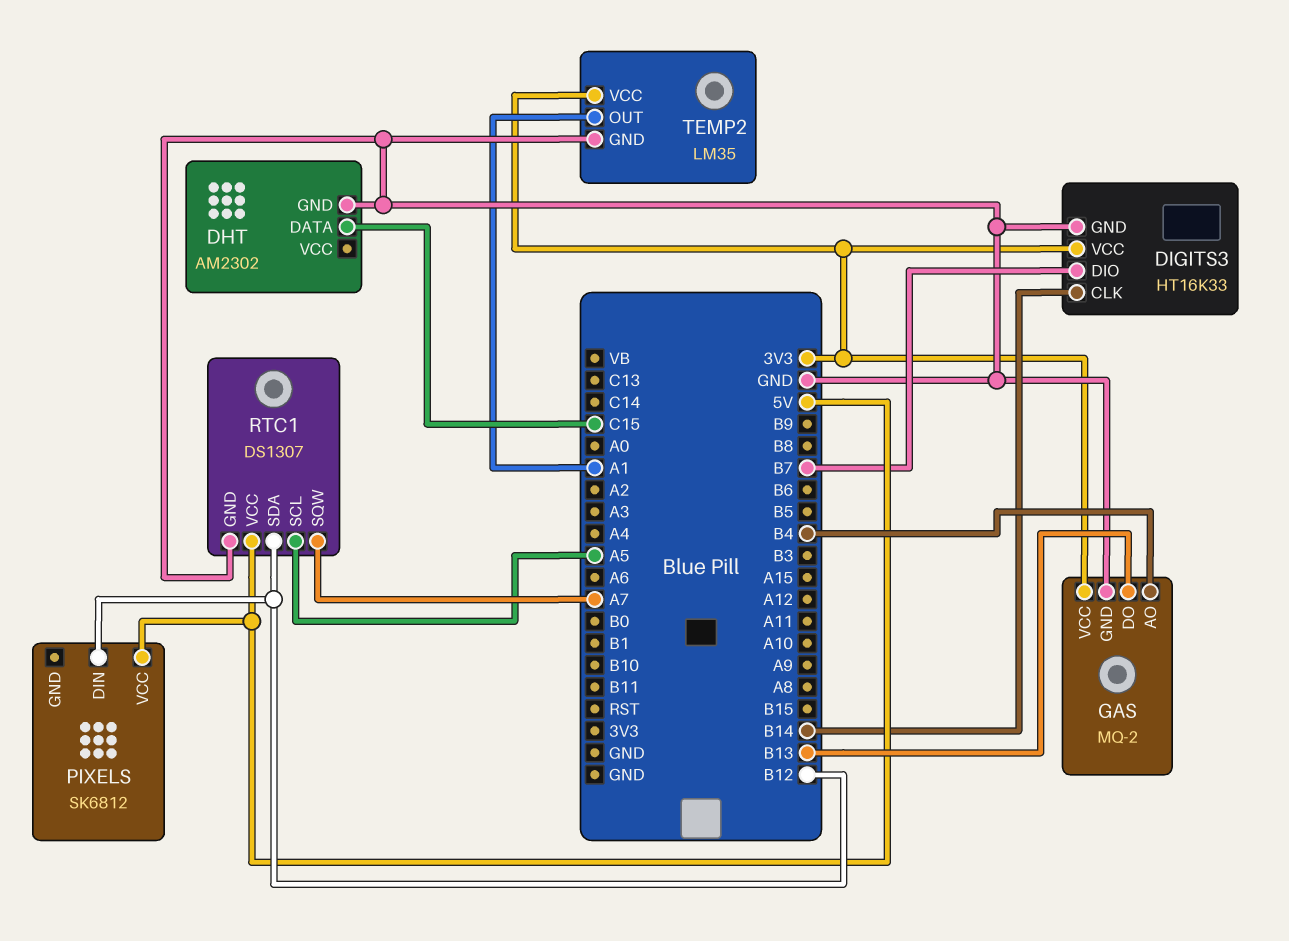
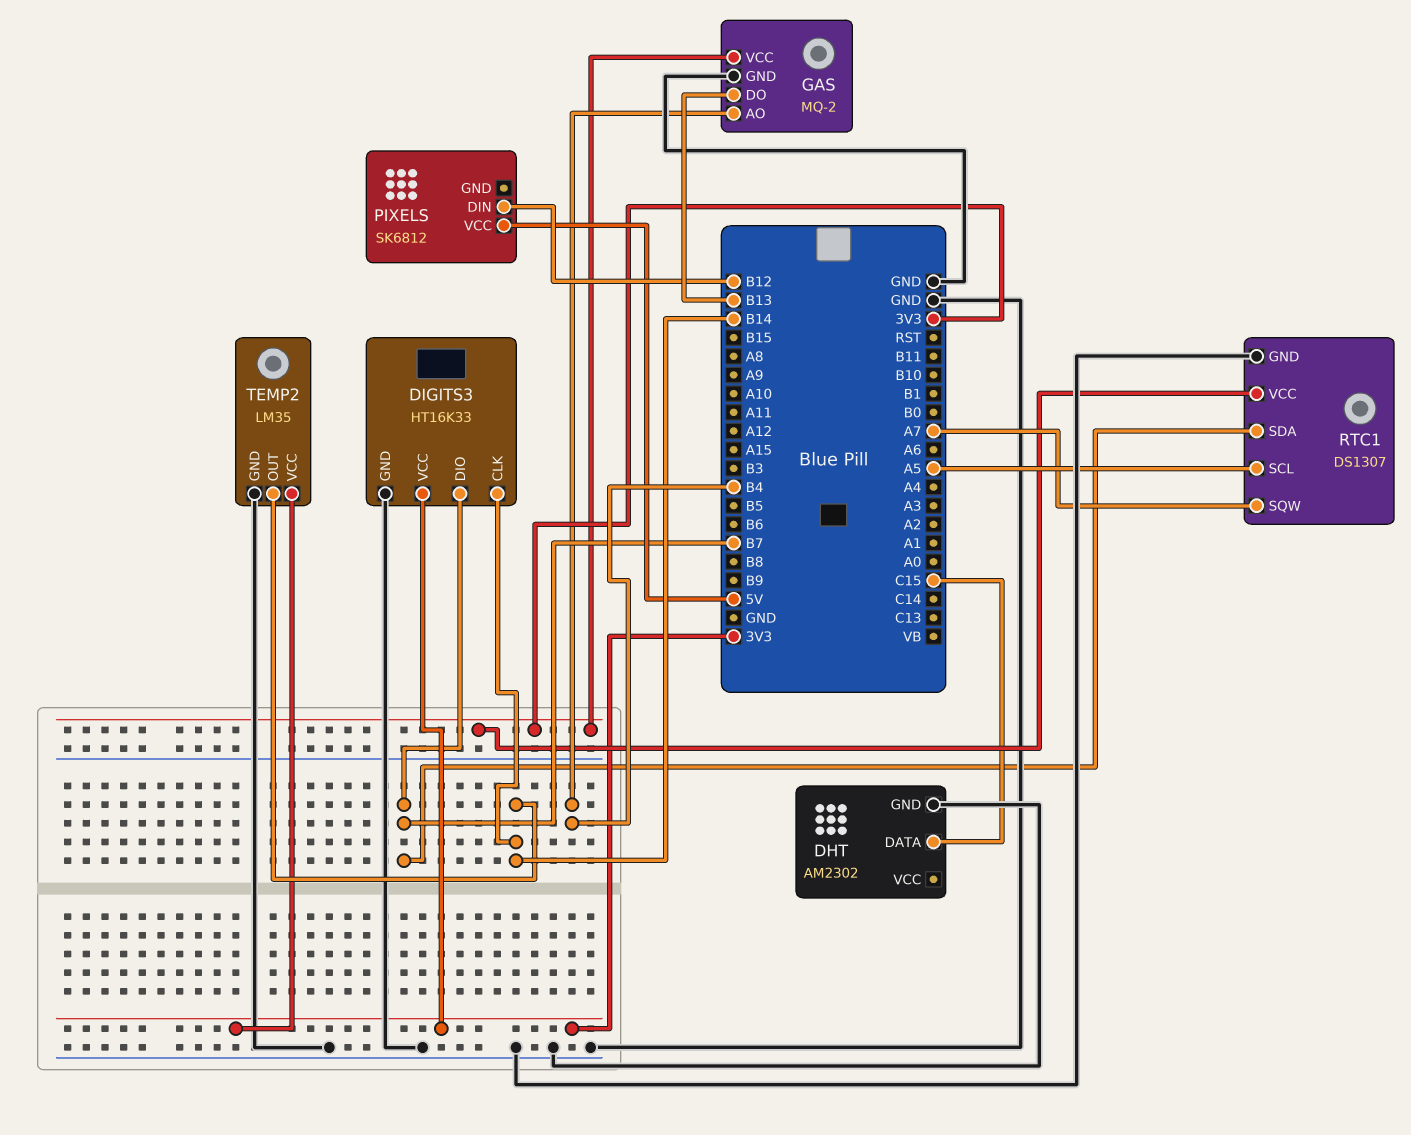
RTC1 pin SDA: B12 -> B7
RTC1 pin VCC: 5V -> 3V3
TEMP2 pin OUT: A1 -> B14

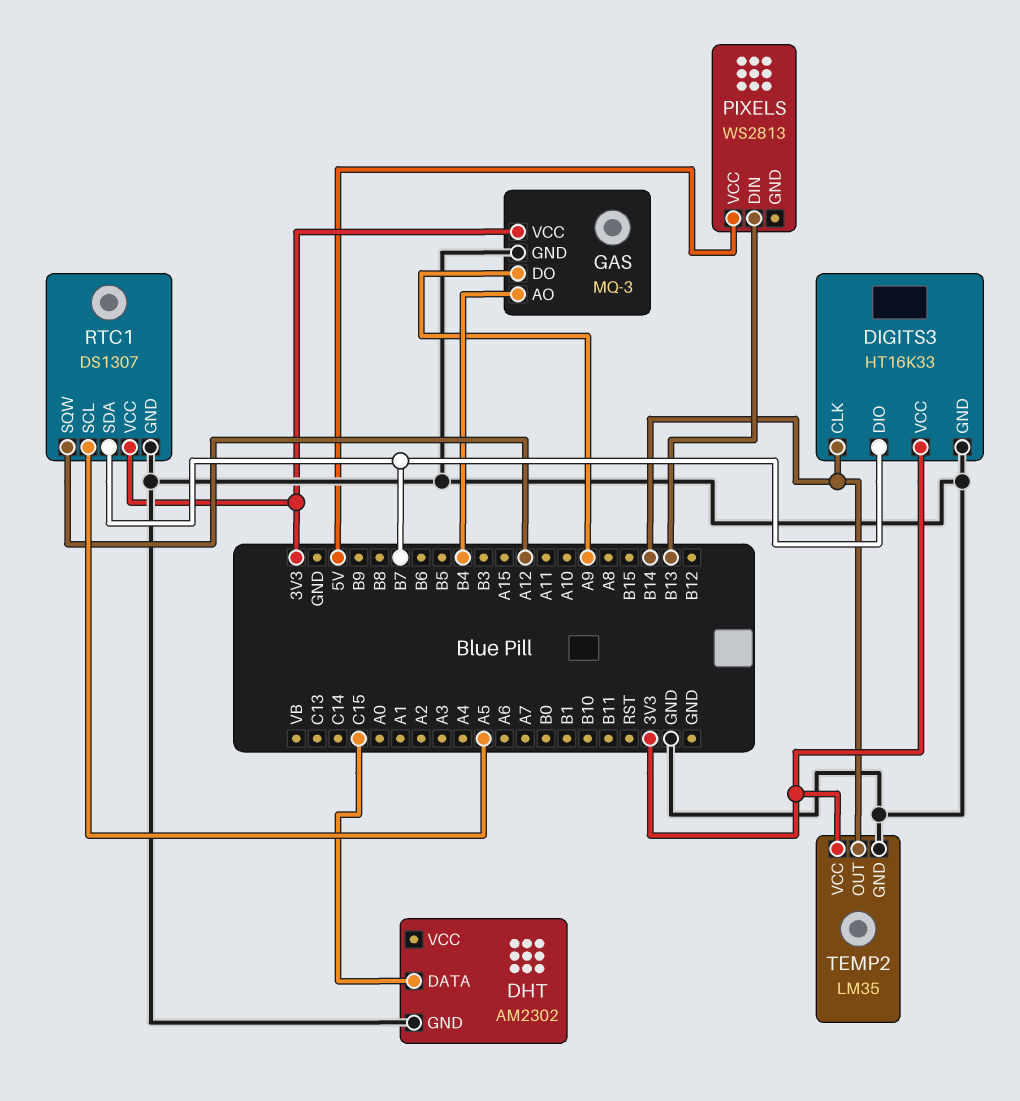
GAS: MQ-2 -> MQ-3
GAS pin DO: B13 -> A9
PIXELS: SK6812 -> WS2813
PIXELS pin DIN: B12 -> B13
RTC1 pin SQW: A7 -> A12

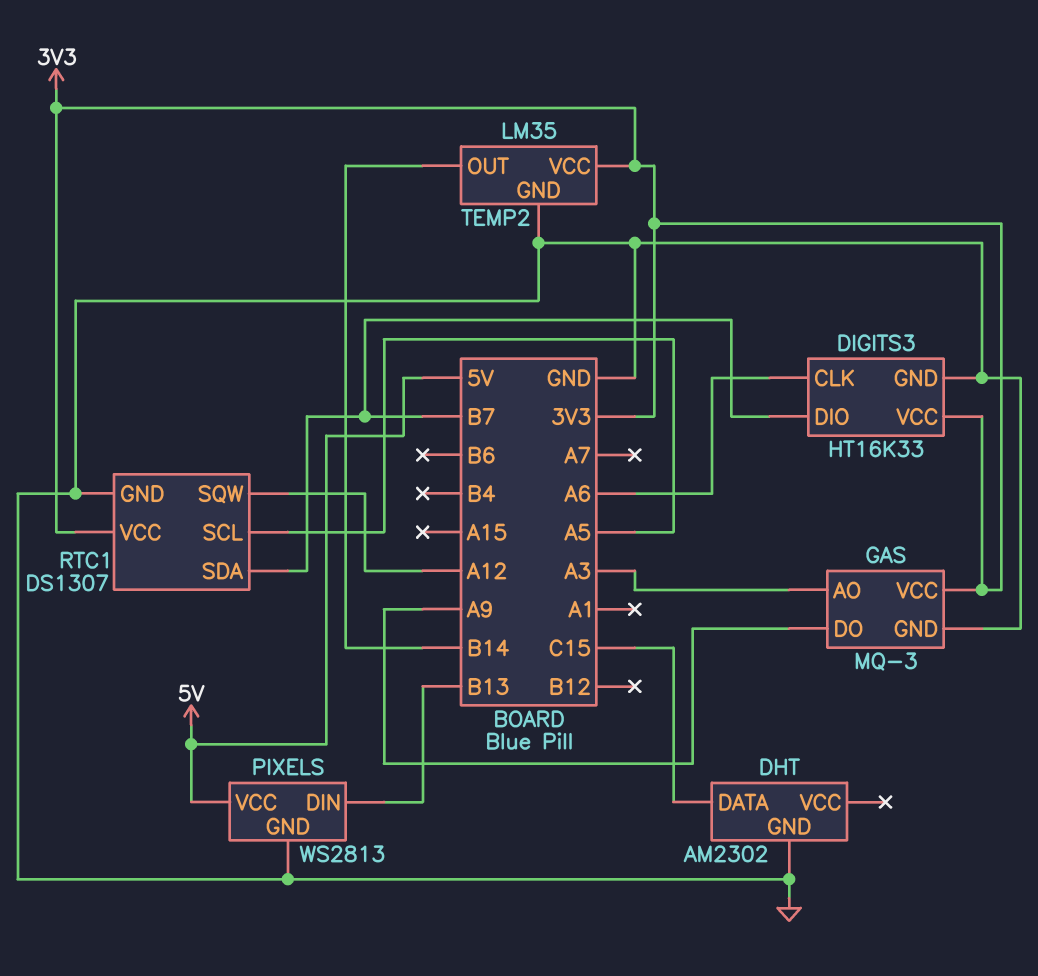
DIGITS3 pin CLK: B14 -> A6
GAS pin AO: B4 -> A3
PIXELS pin GND: none -> GND

